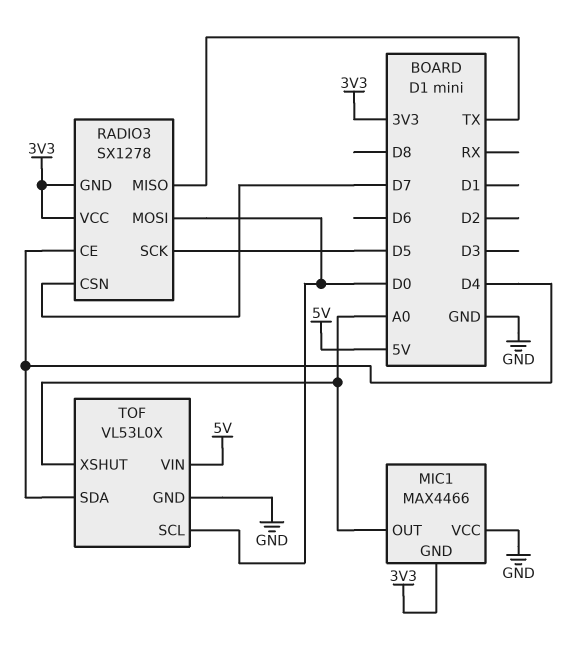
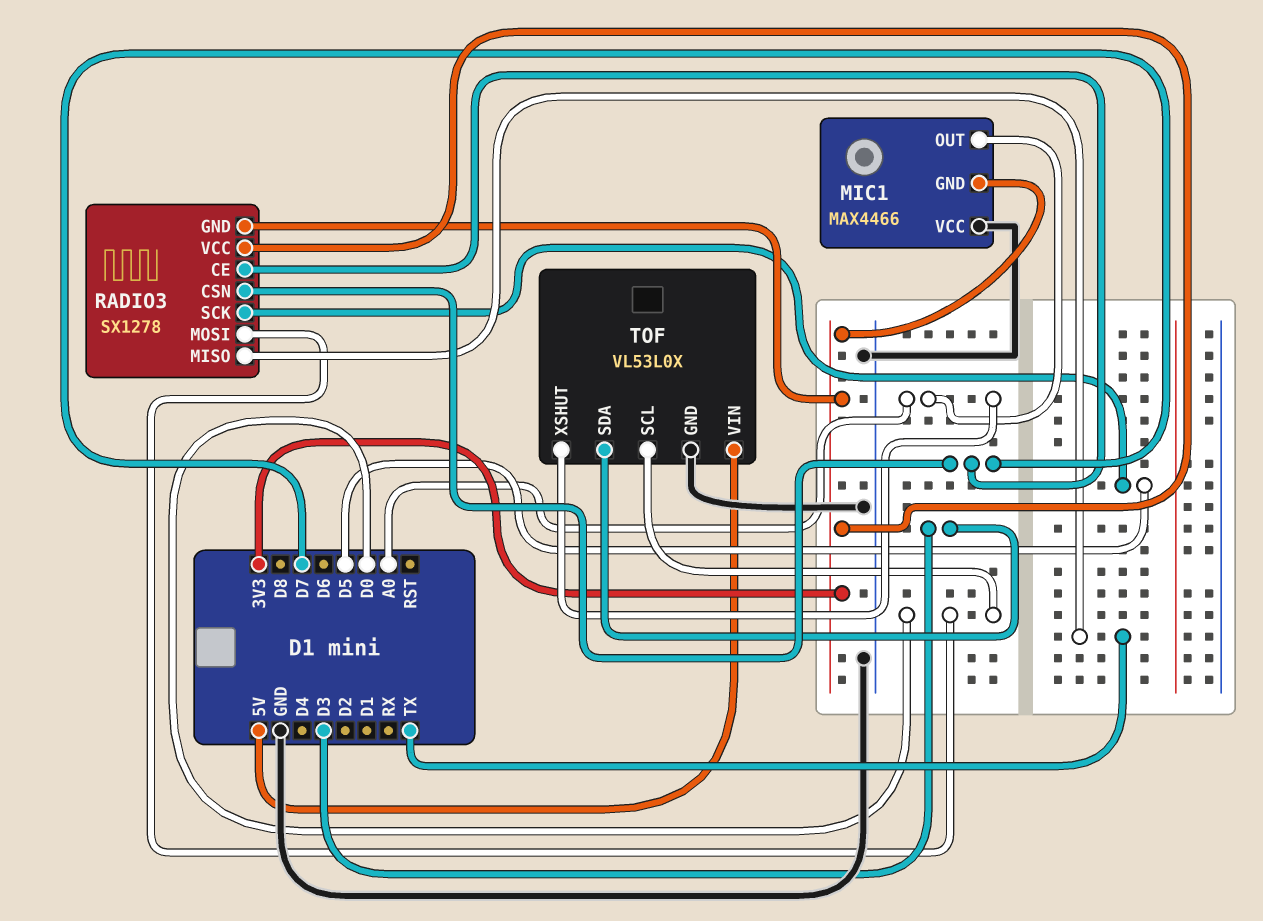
RADIO3 pin CE: D4 -> D7
TOF pin SDA: D4 -> D3

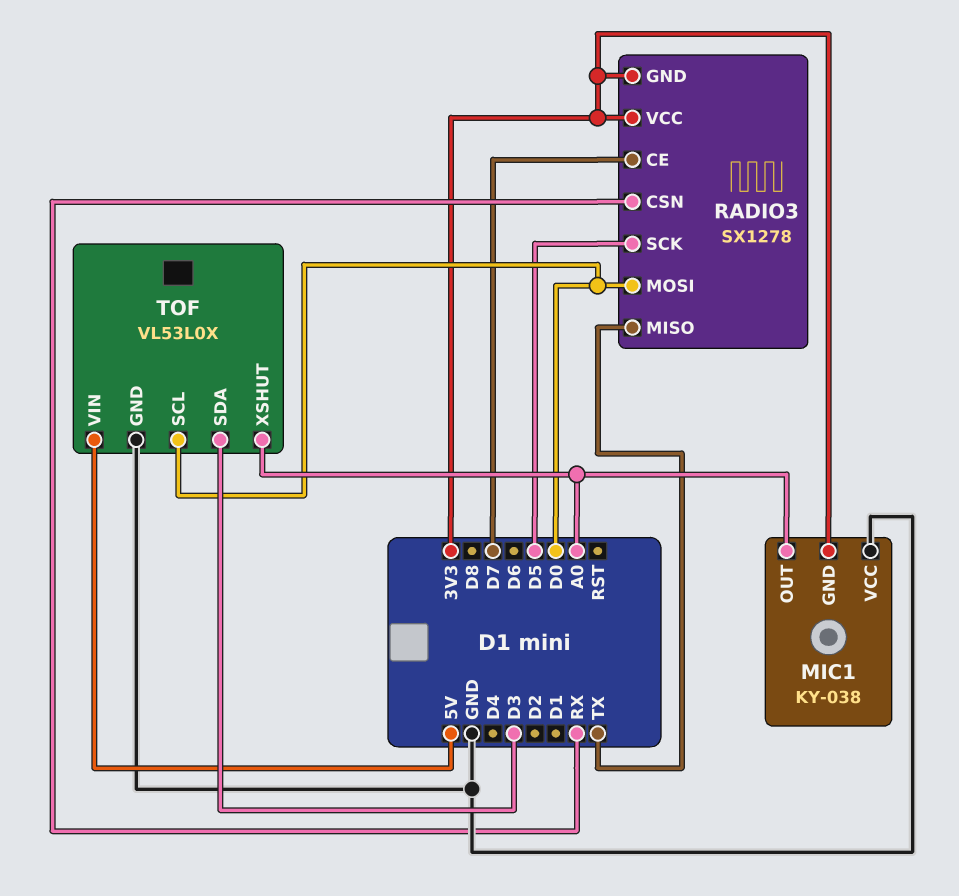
MIC1: MAX4466 -> KY-038
RADIO3 pin CSN: D7 -> RX

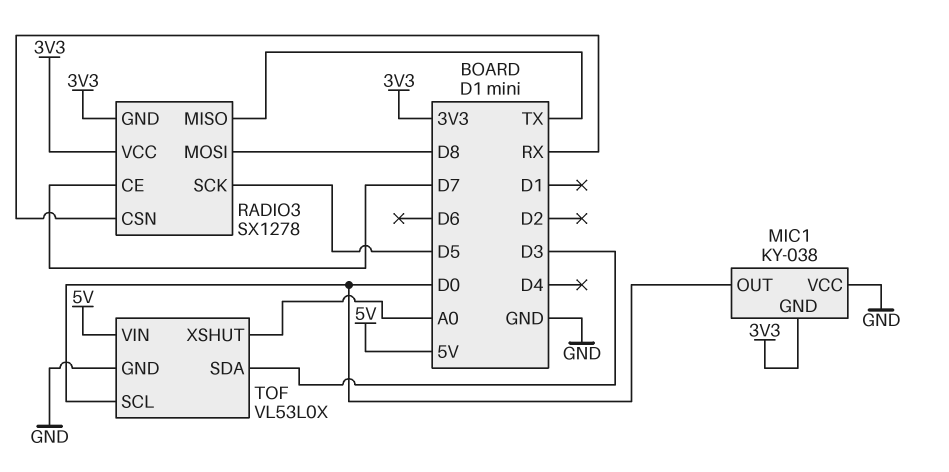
MIC1 pin OUT: A0 -> D0
RADIO3 pin MOSI: D0 -> D8

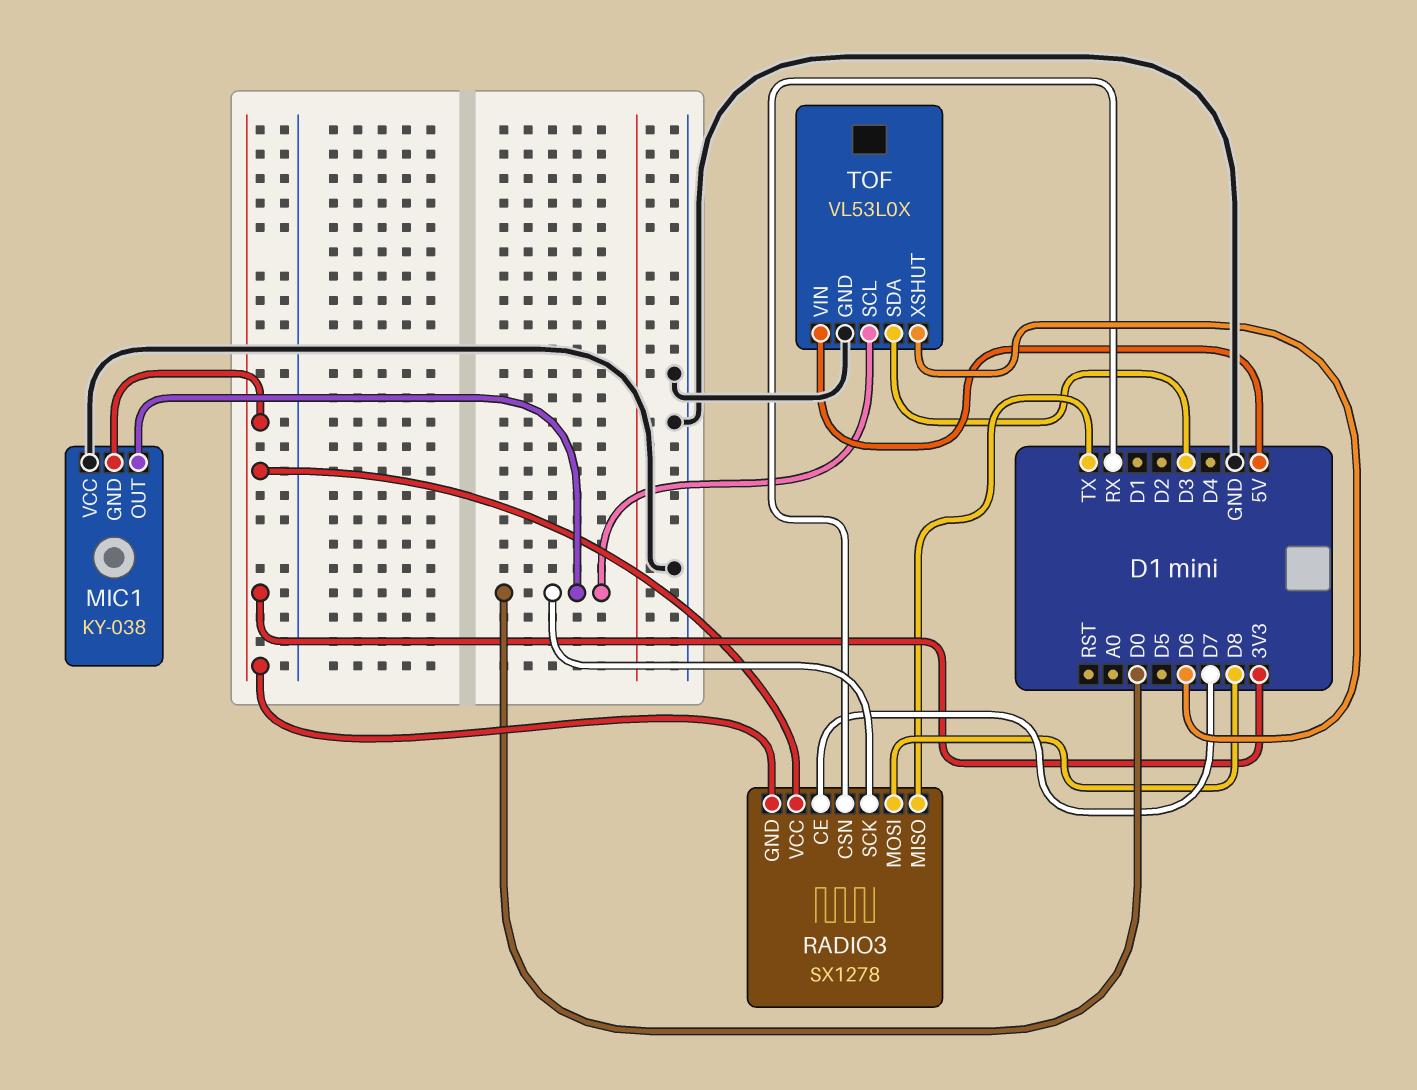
RADIO3 pin SCK: D5 -> D0
TOF pin XSHUT: A0 -> D6

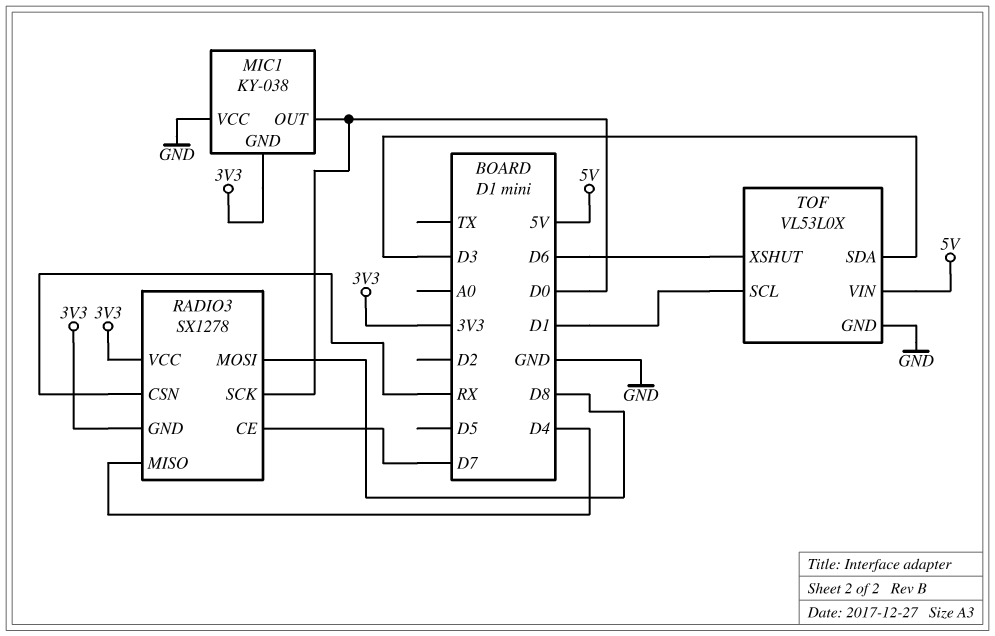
RADIO3 pin MISO: TX -> D4
TOF pin SCL: D0 -> D1

